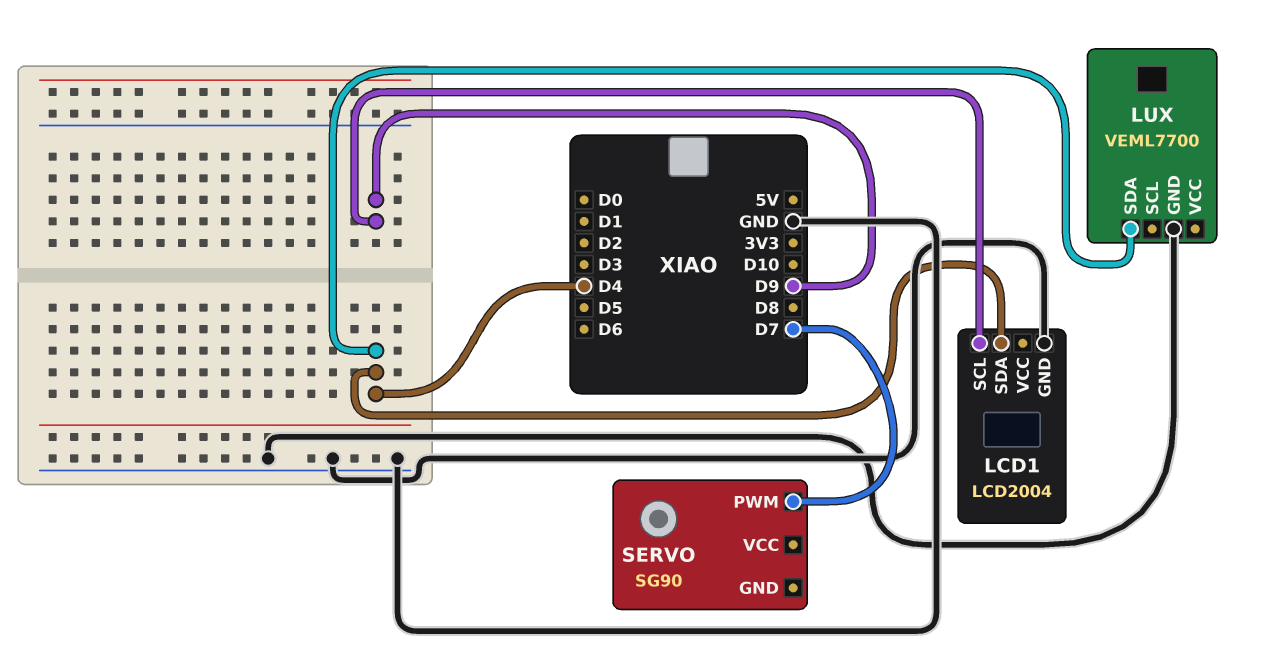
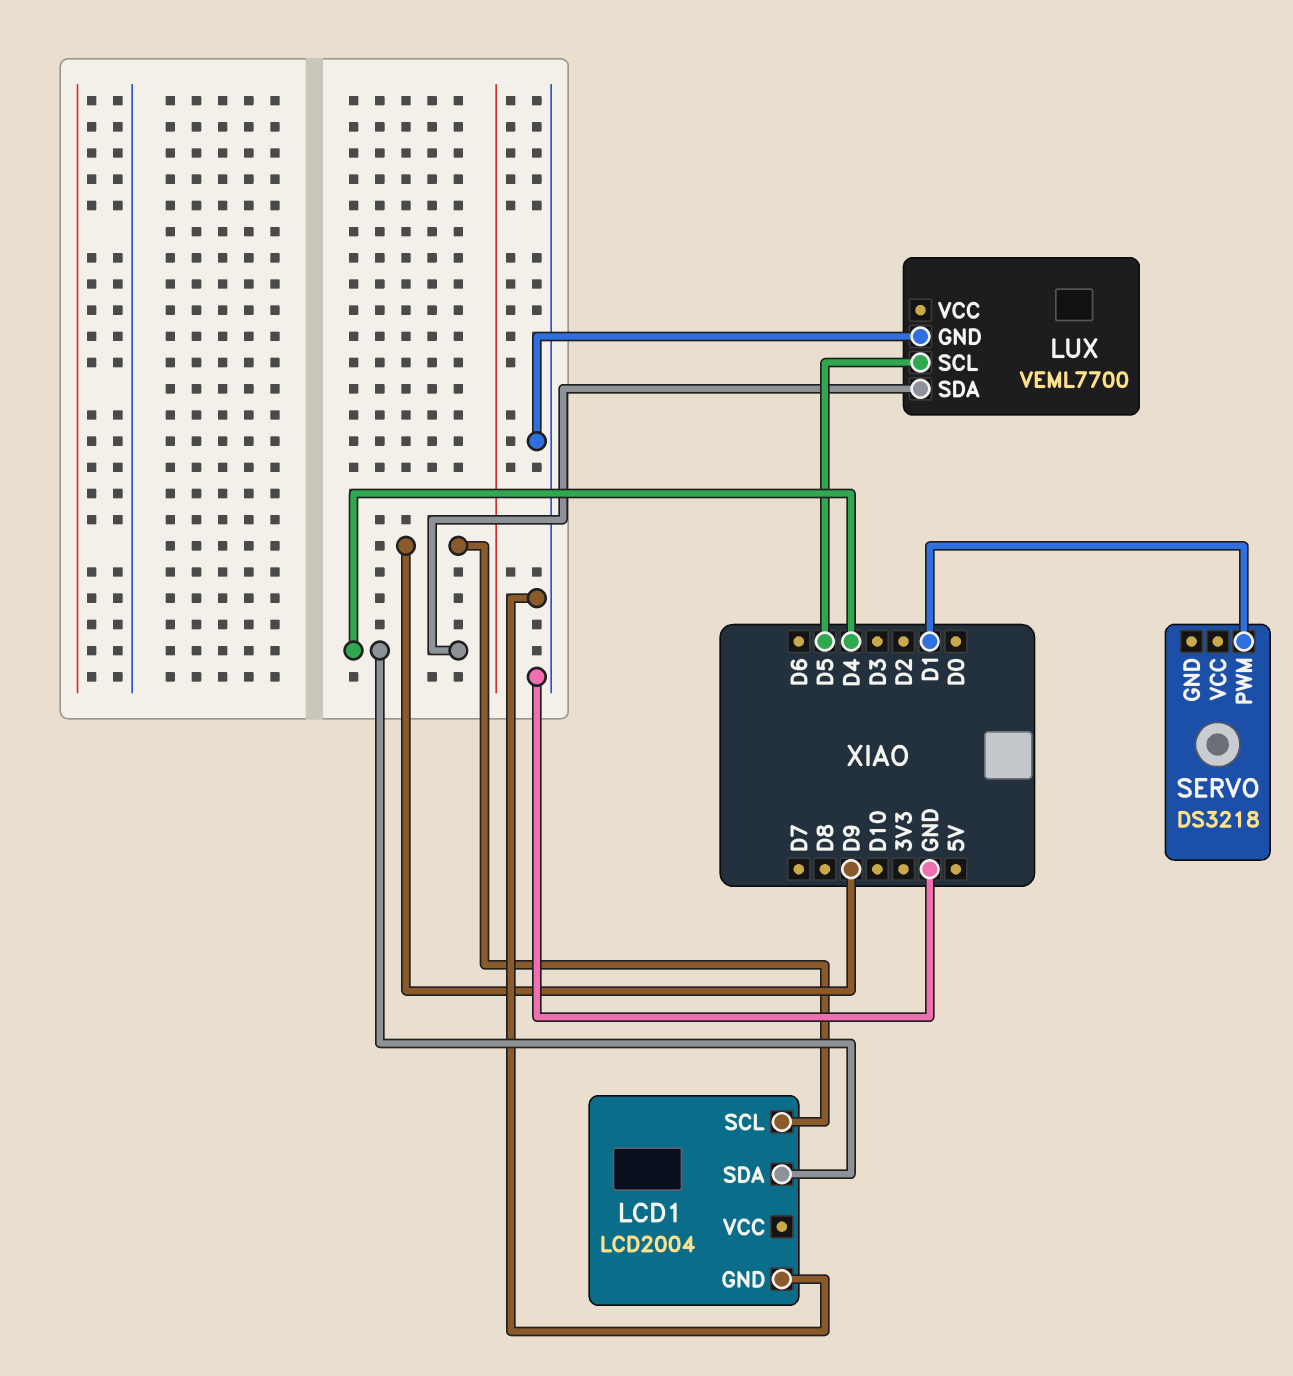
LUX pin SCL: none -> D5
SERVO: SG90 -> DS3218
SERVO pin PWM: D7 -> D1

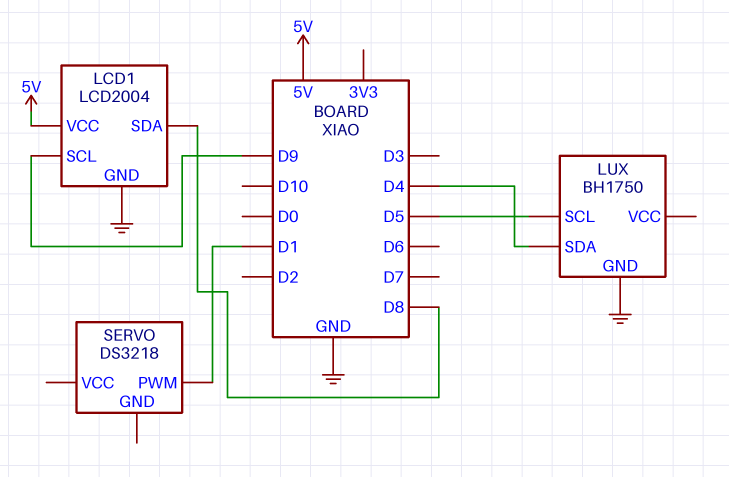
LCD1 pin SDA: D4 -> D8
LCD1 pin VCC: none -> 5V
LUX: VEML7700 -> BH1750

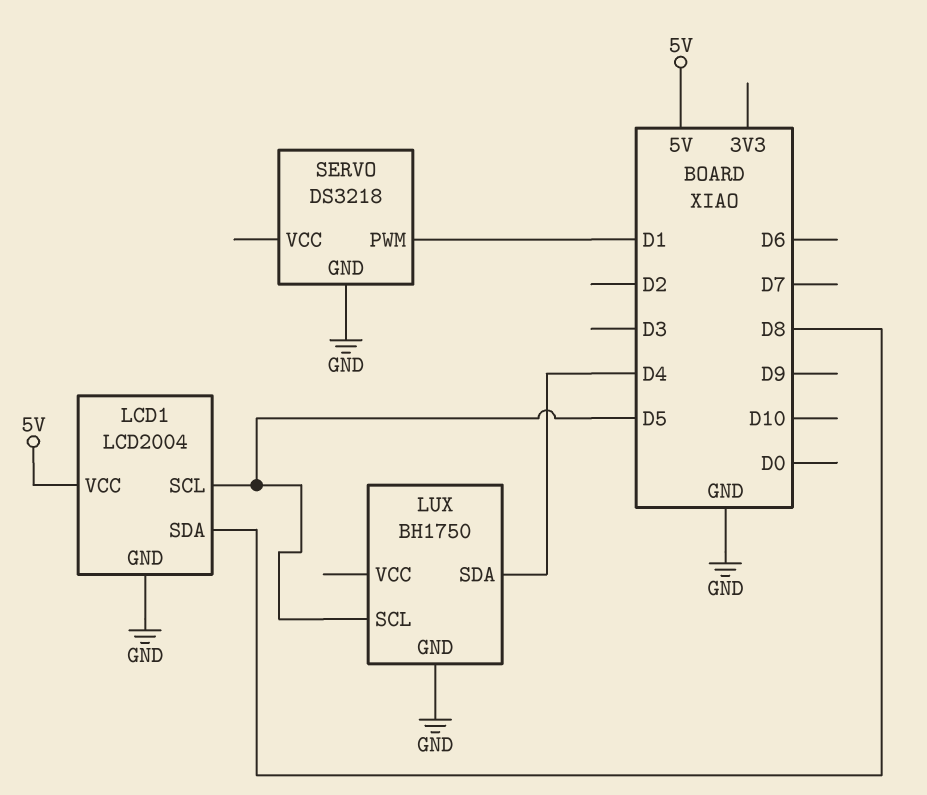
LCD1 pin SCL: D9 -> D5
SERVO pin GND: none -> GND

